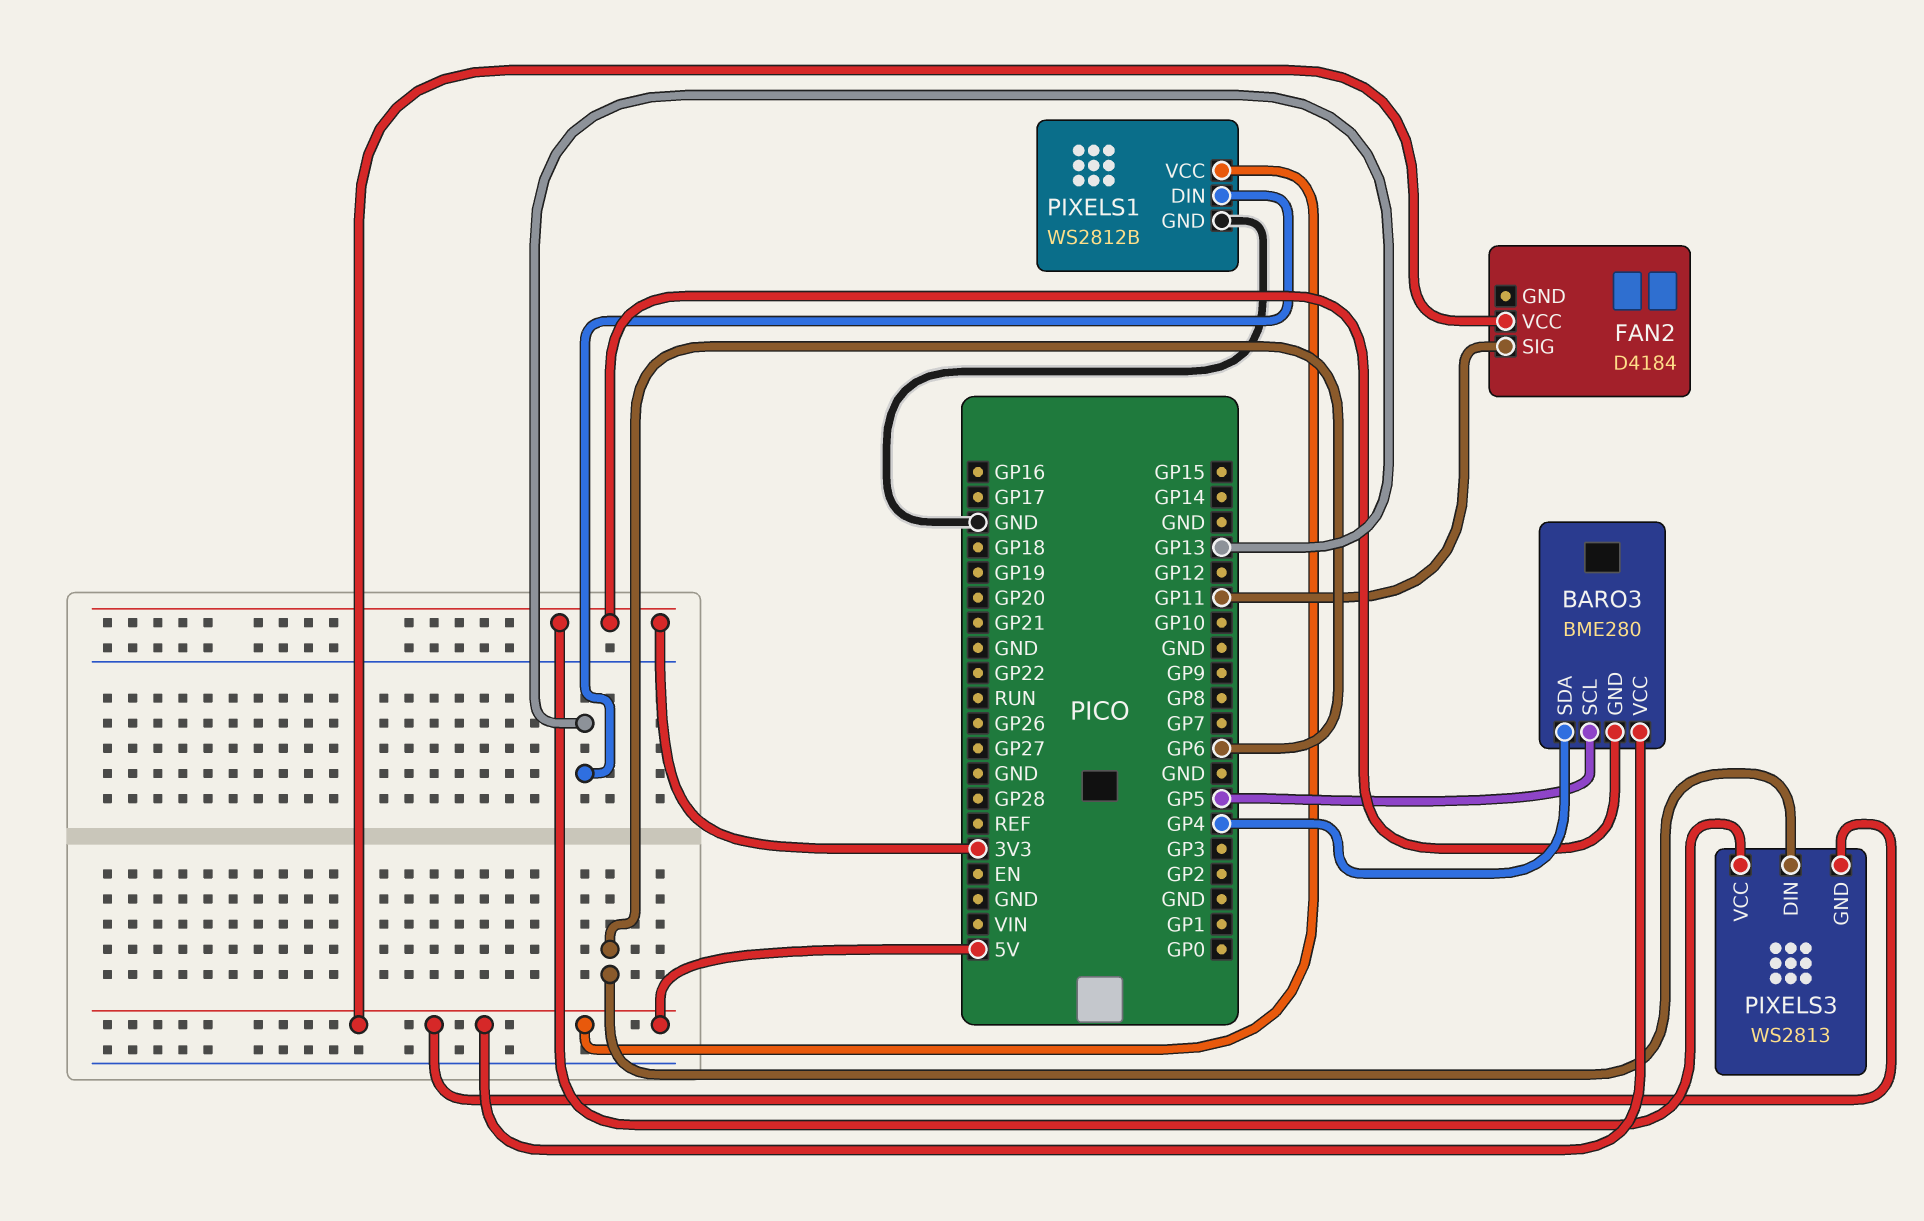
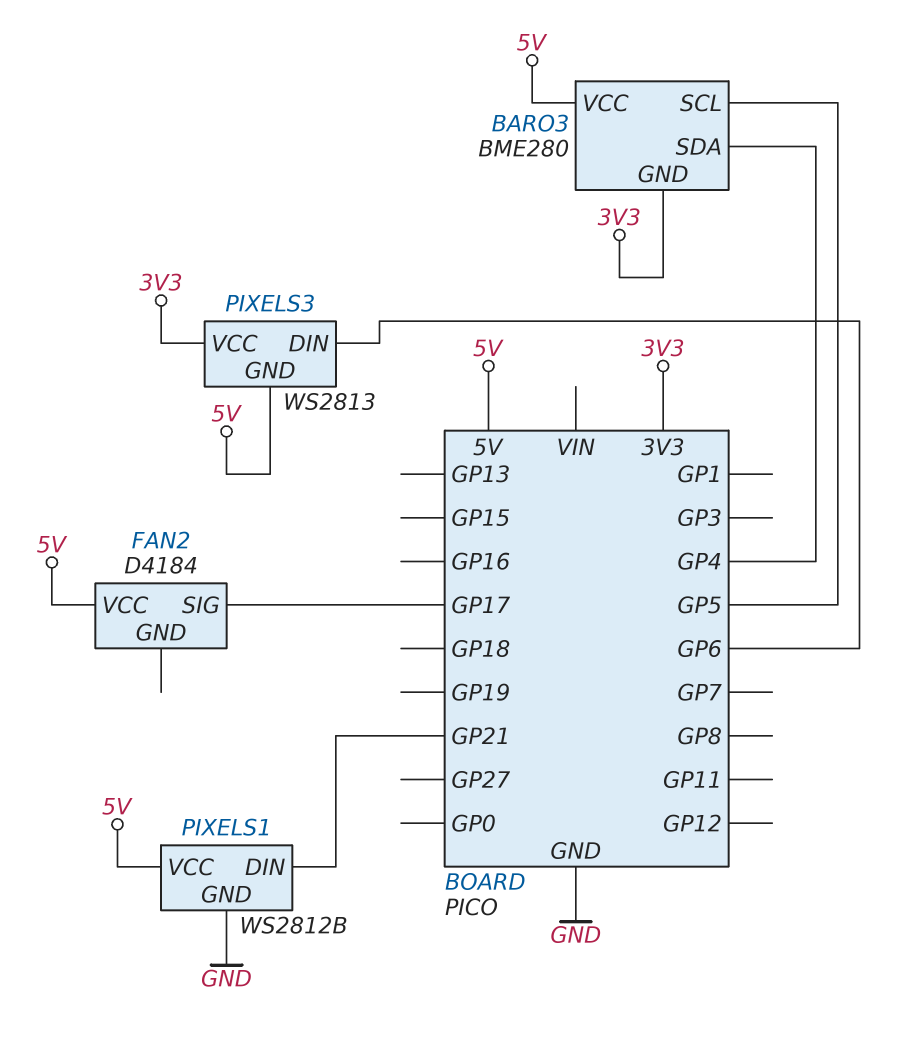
FAN2 pin SIG: GP11 -> GP17
PIXELS1 pin DIN: GP13 -> GP21

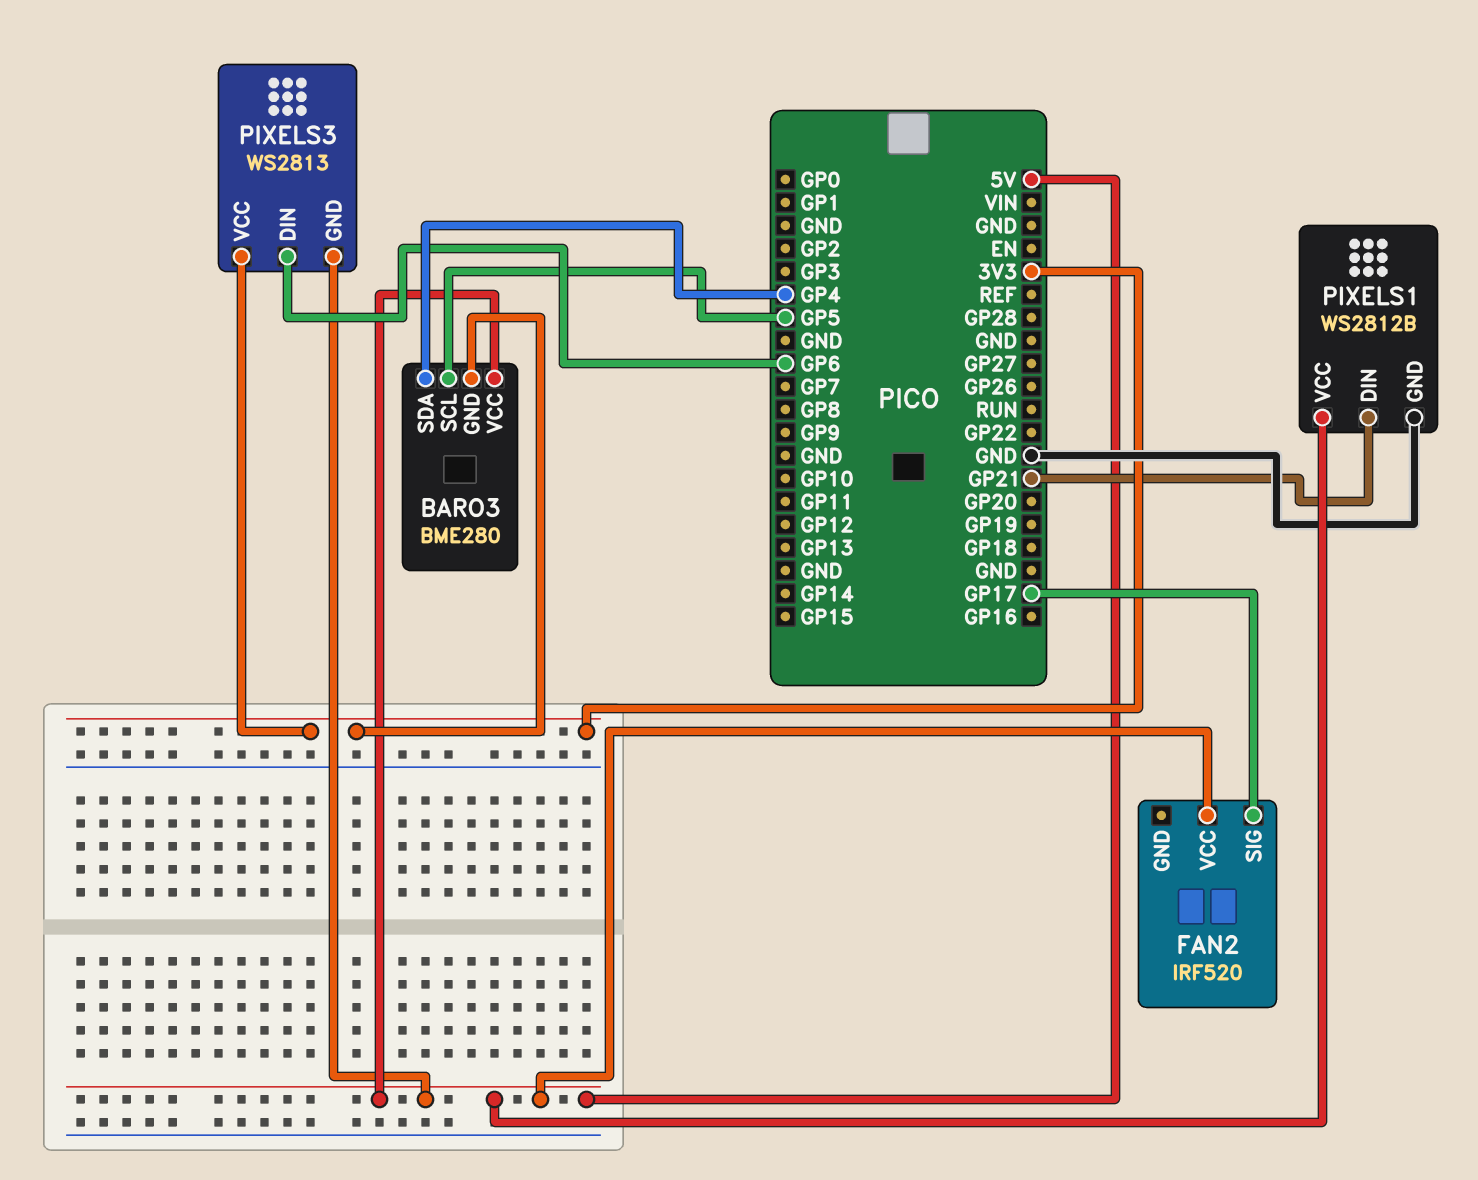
FAN2: D4184 -> IRF520

